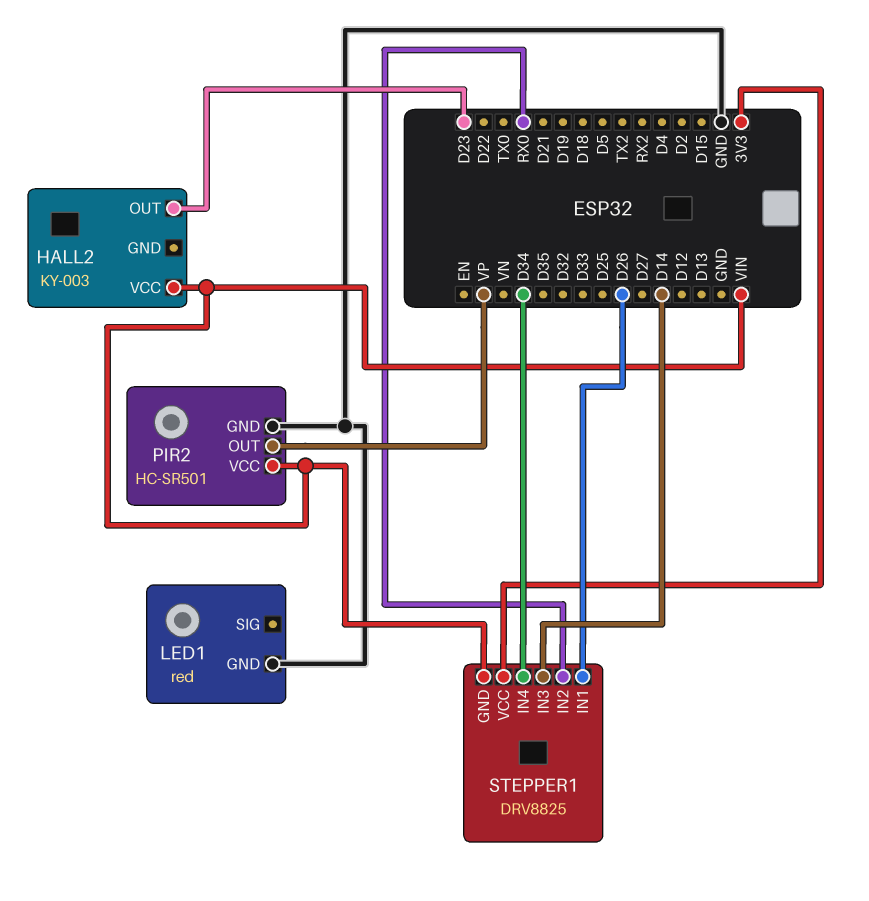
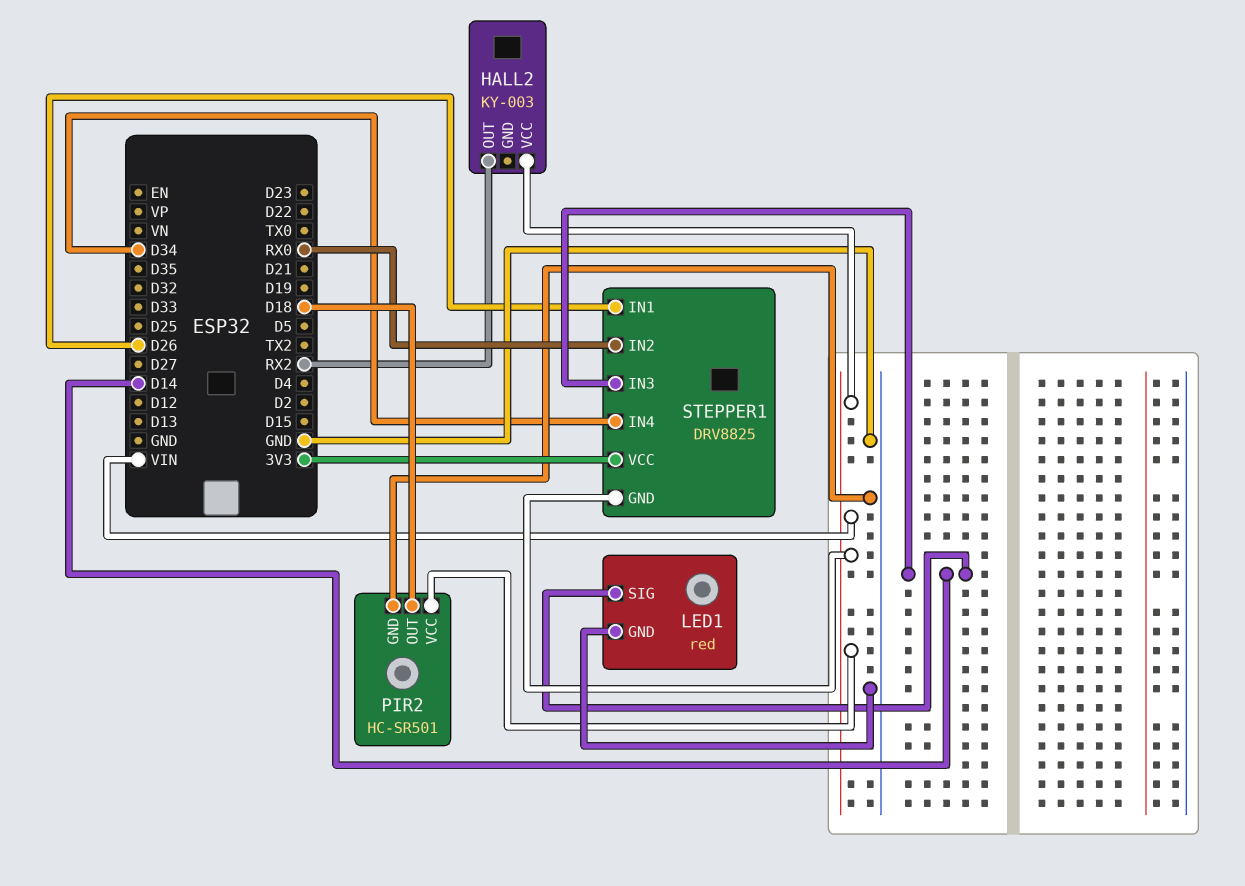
HALL2 pin OUT: D23 -> RX2
LED1 pin SIG: none -> D14
PIR2 pin OUT: VP -> D18

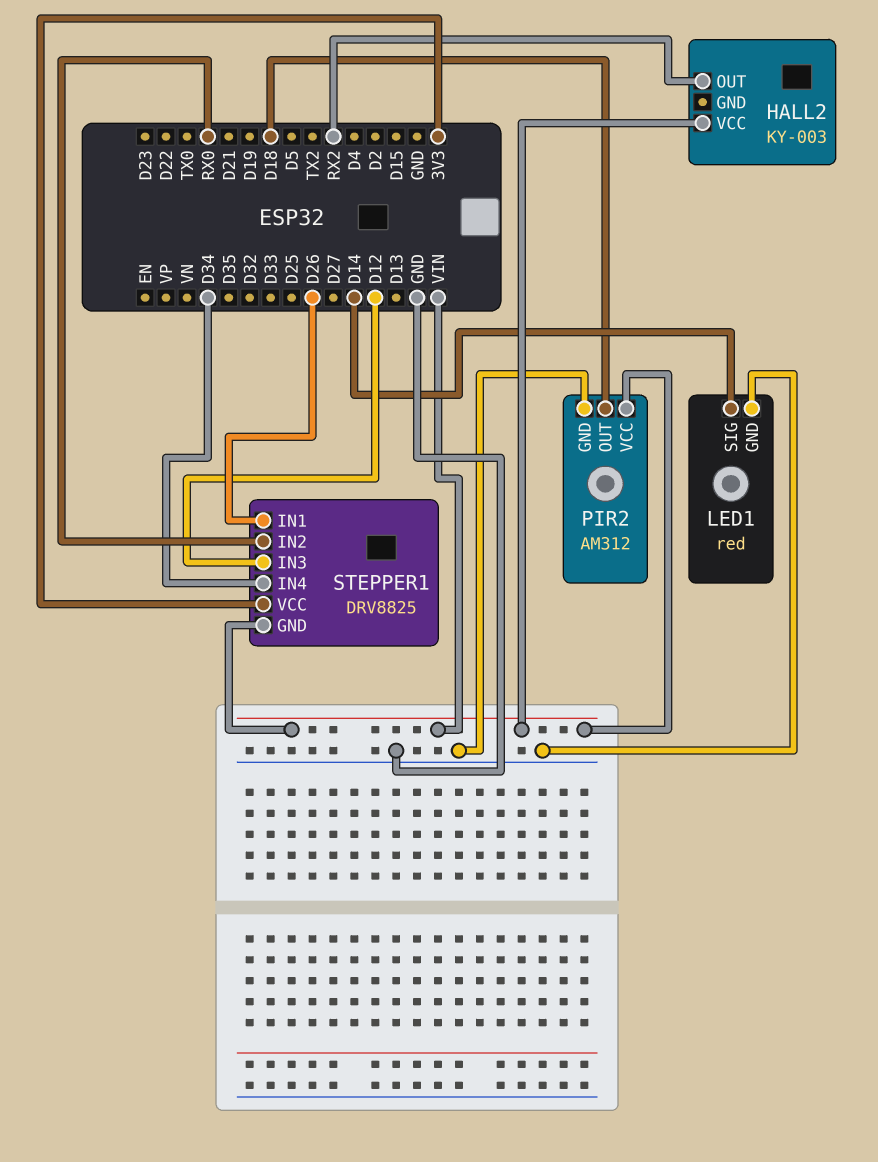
PIR2: HC-SR501 -> AM312
STEPPER1 pin IN3: D14 -> D12

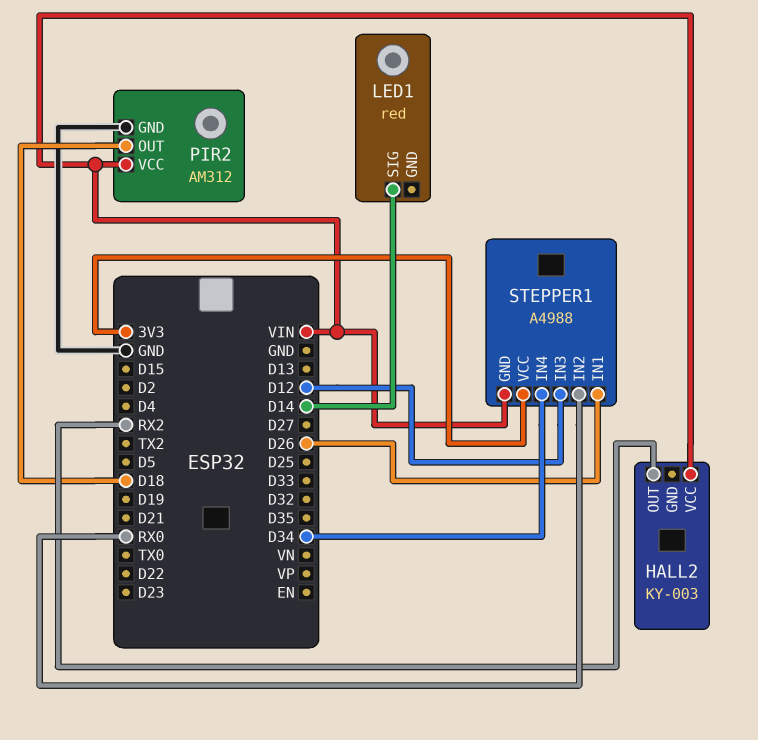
LED1 pin GND: GND -> none
STEPPER1: DRV8825 -> A4988

